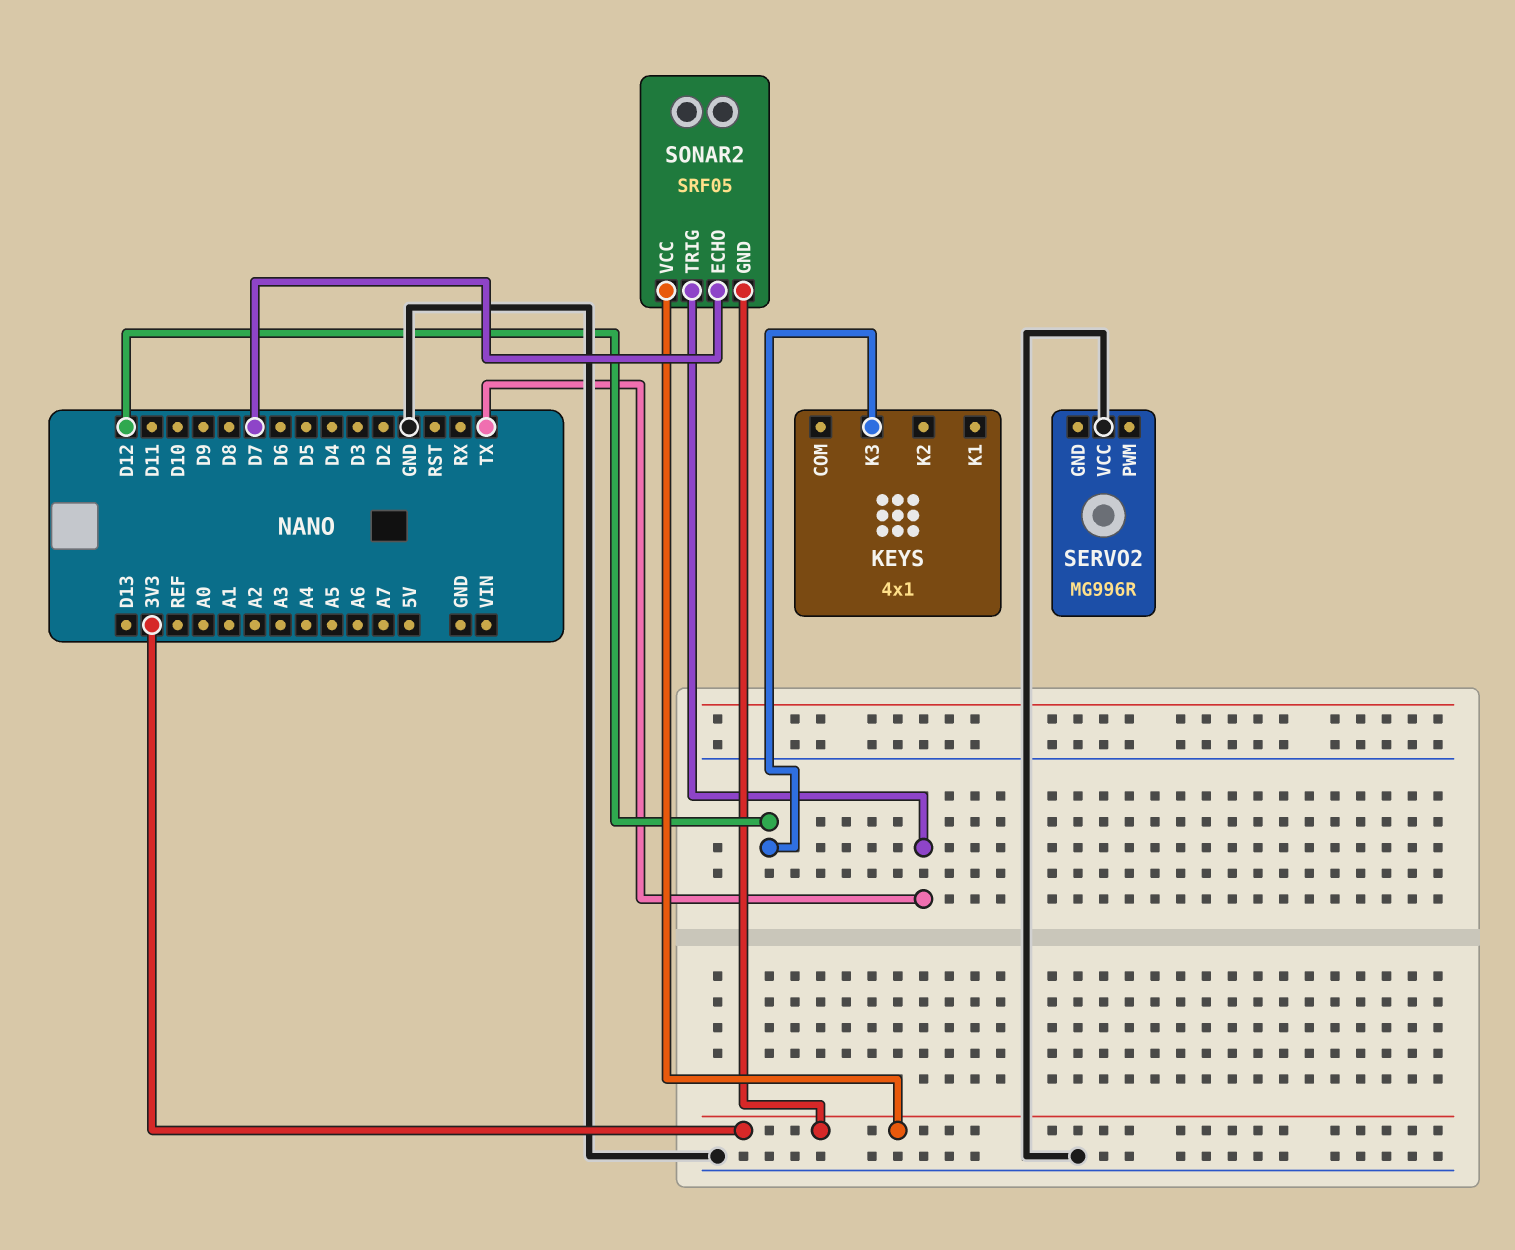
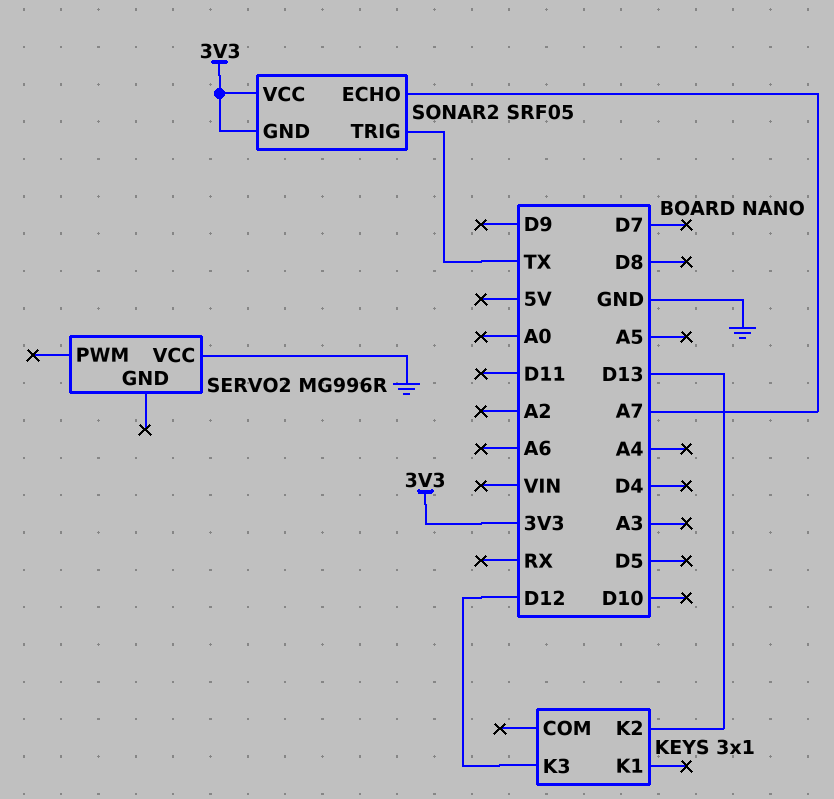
KEYS: 4x1 -> 3x1
KEYS pin K2: none -> D13
SONAR2 pin ECHO: D7 -> A7

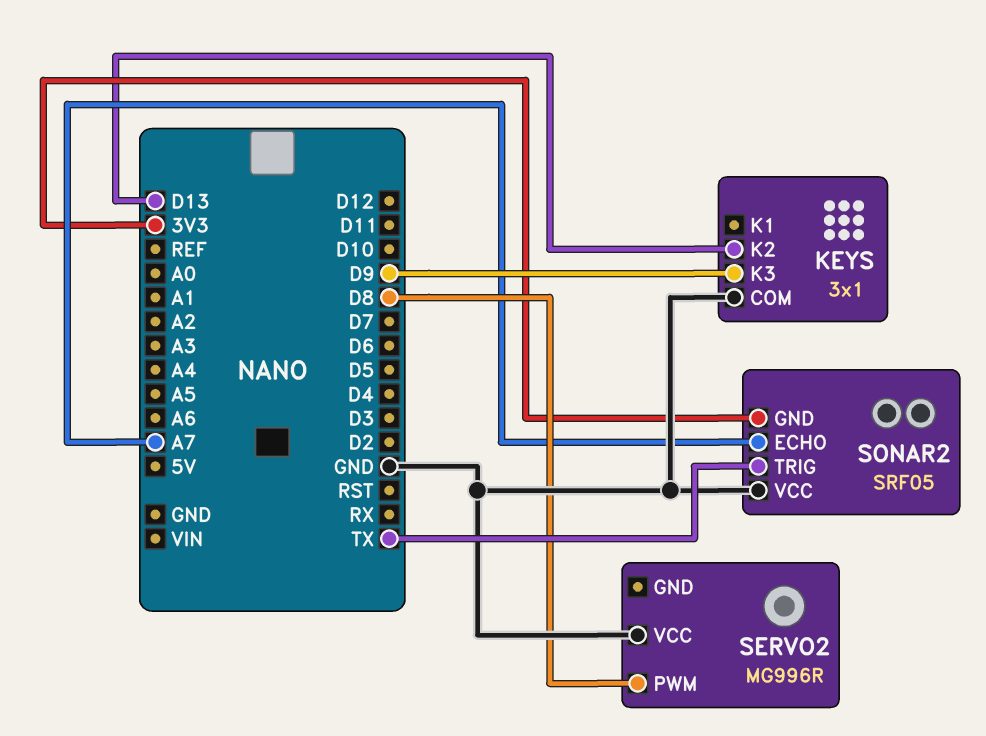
KEYS pin COM: none -> GND
KEYS pin K3: D12 -> D9
SERVO2 pin PWM: none -> D8
SONAR2 pin VCC: 3V3 -> GND

